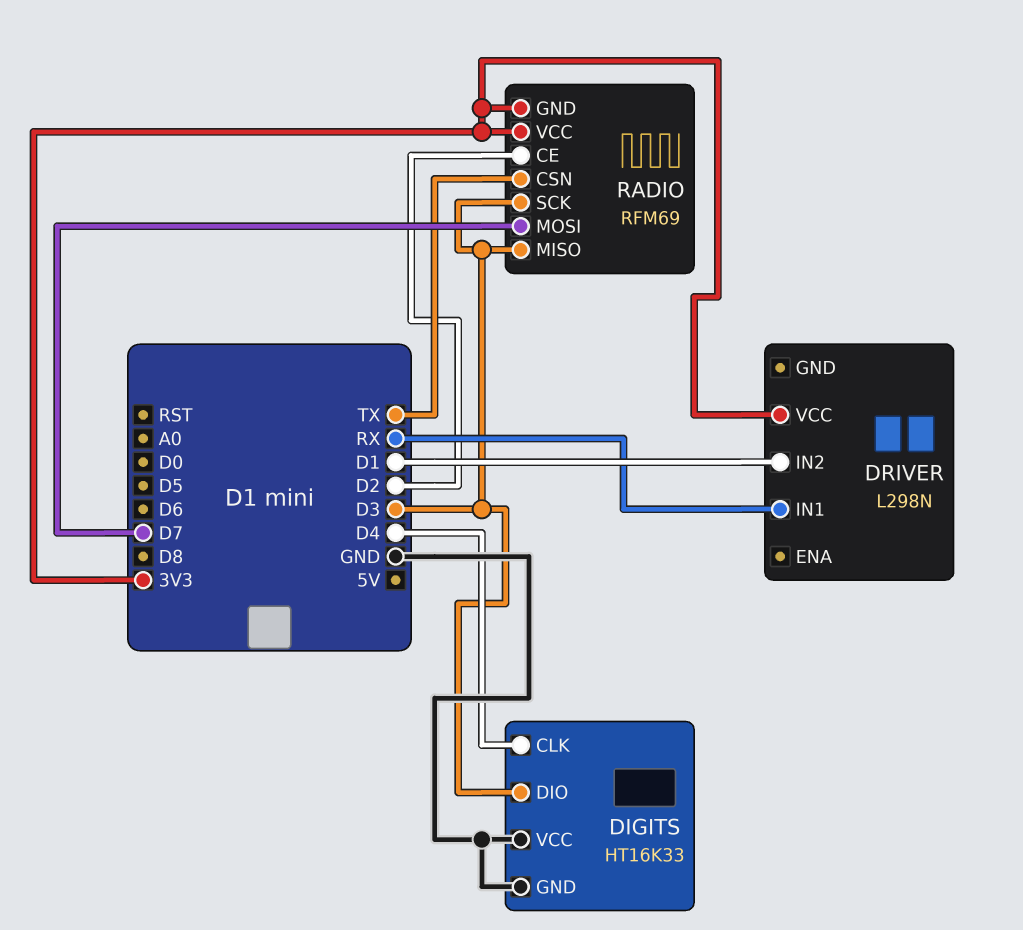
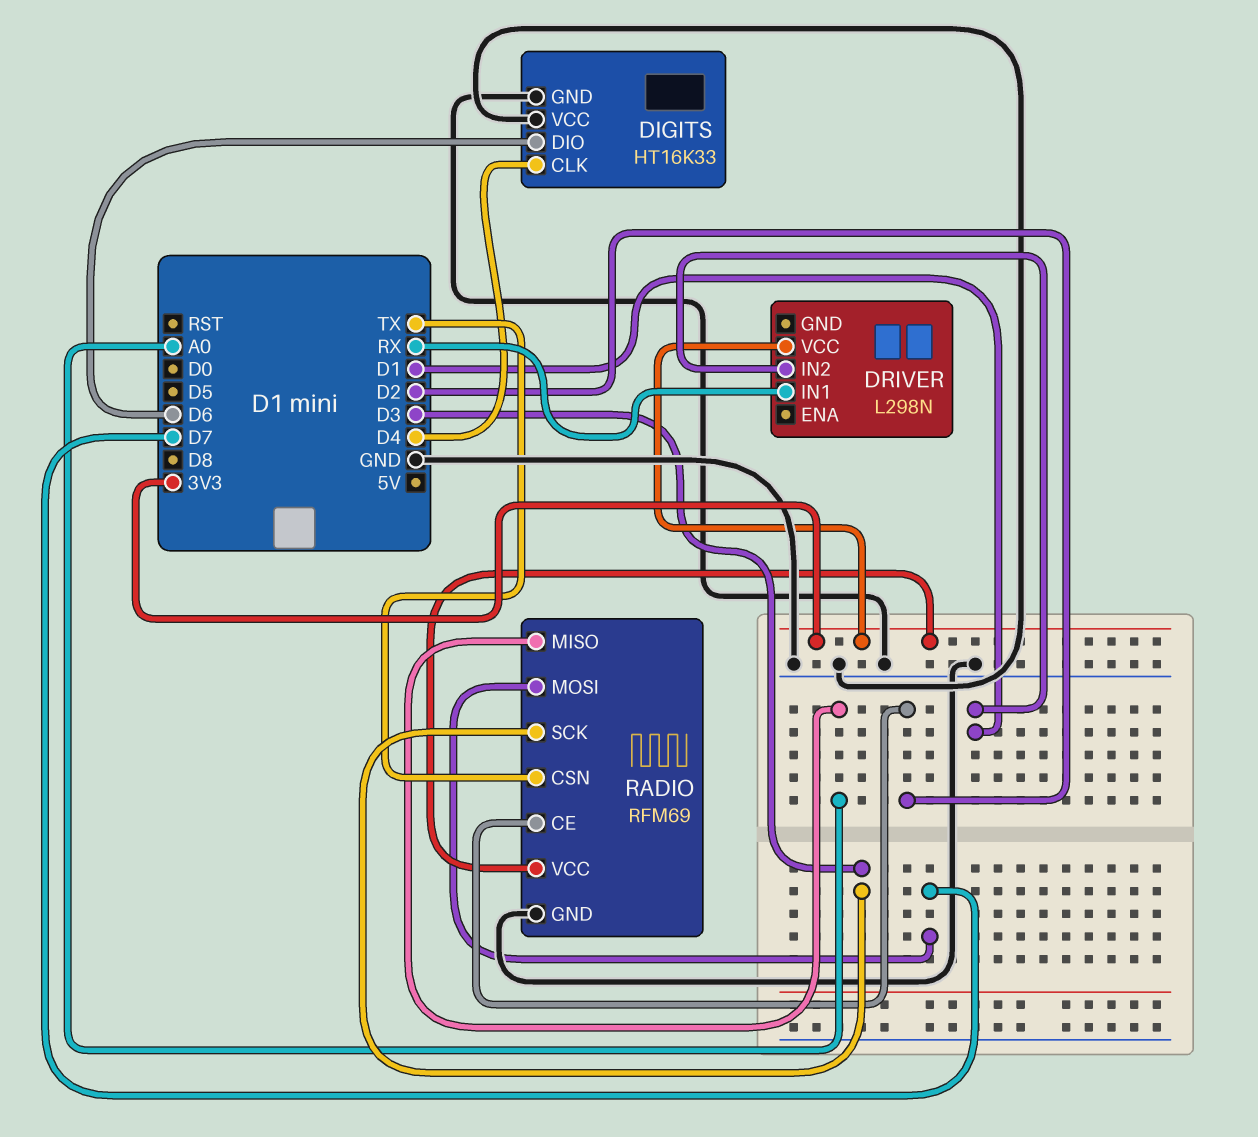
DIGITS pin DIO: D3 -> D6
RADIO pin GND: 3V3 -> GND
RADIO pin MISO: D3 -> A0

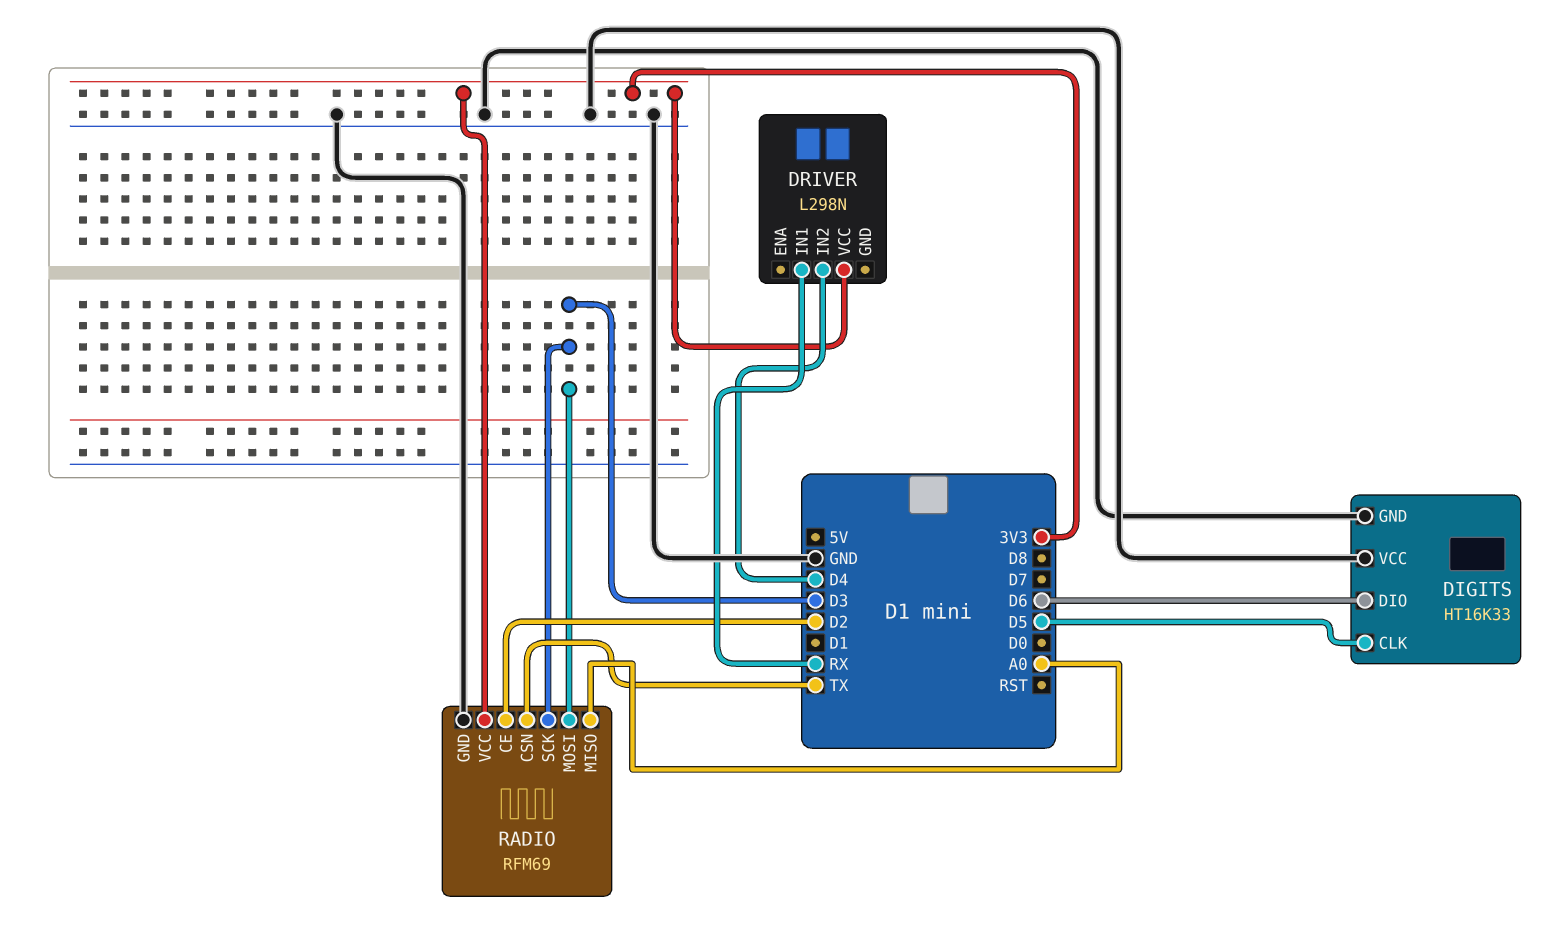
DIGITS pin CLK: D4 -> D5
DRIVER pin IN2: D1 -> D4
RADIO pin MOSI: D7 -> D3

